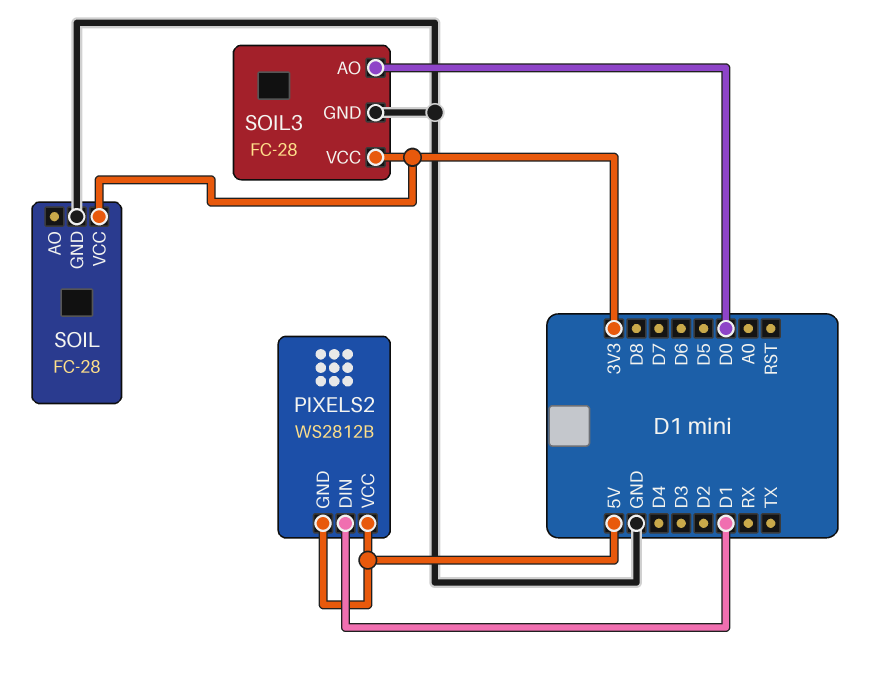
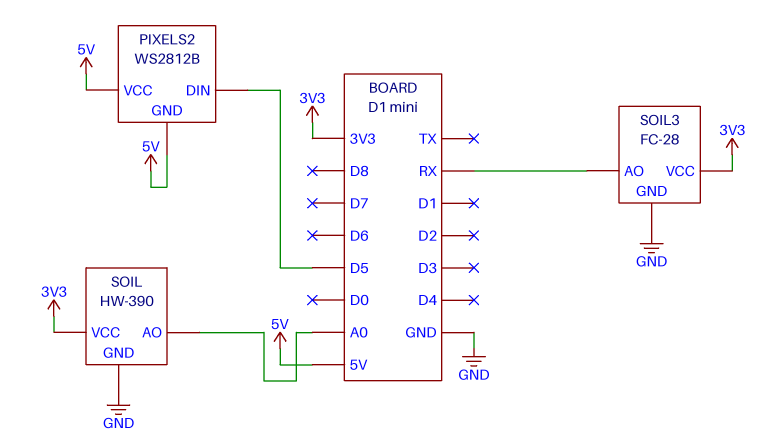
PIXELS2 pin DIN: D1 -> D5
SOIL: FC-28 -> HW-390
SOIL pin AO: none -> A0
SOIL3 pin AO: D0 -> RX

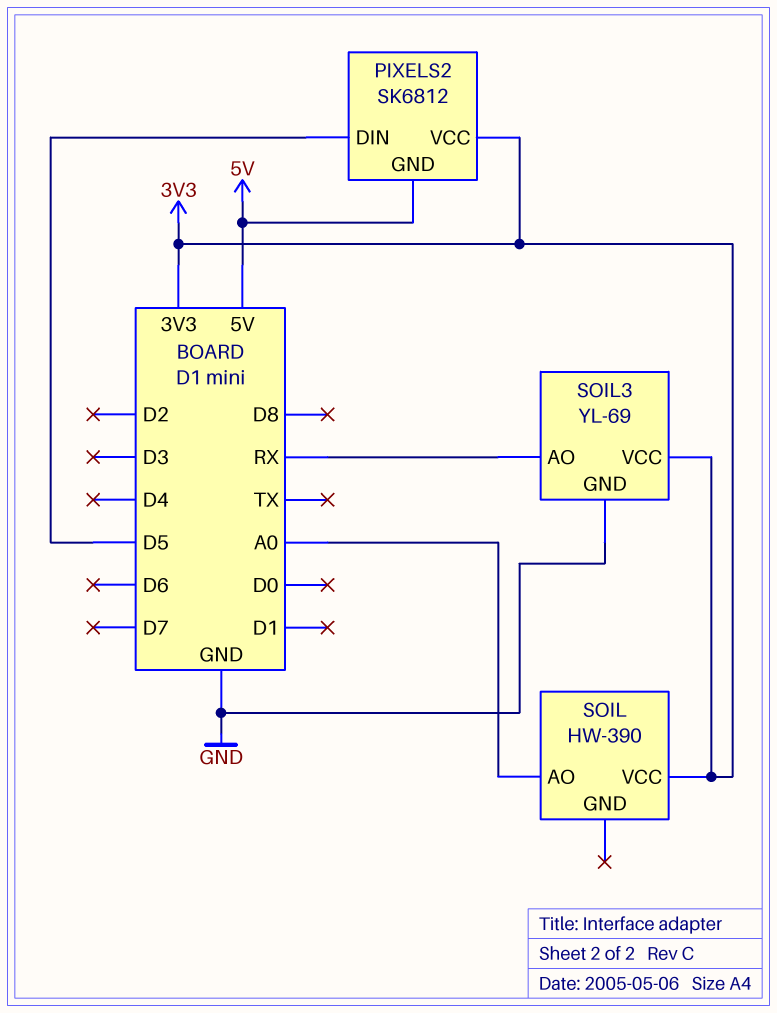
PIXELS2: WS2812B -> SK6812
PIXELS2 pin VCC: 5V -> 3V3
SOIL pin GND: GND -> none
SOIL3: FC-28 -> YL-69

